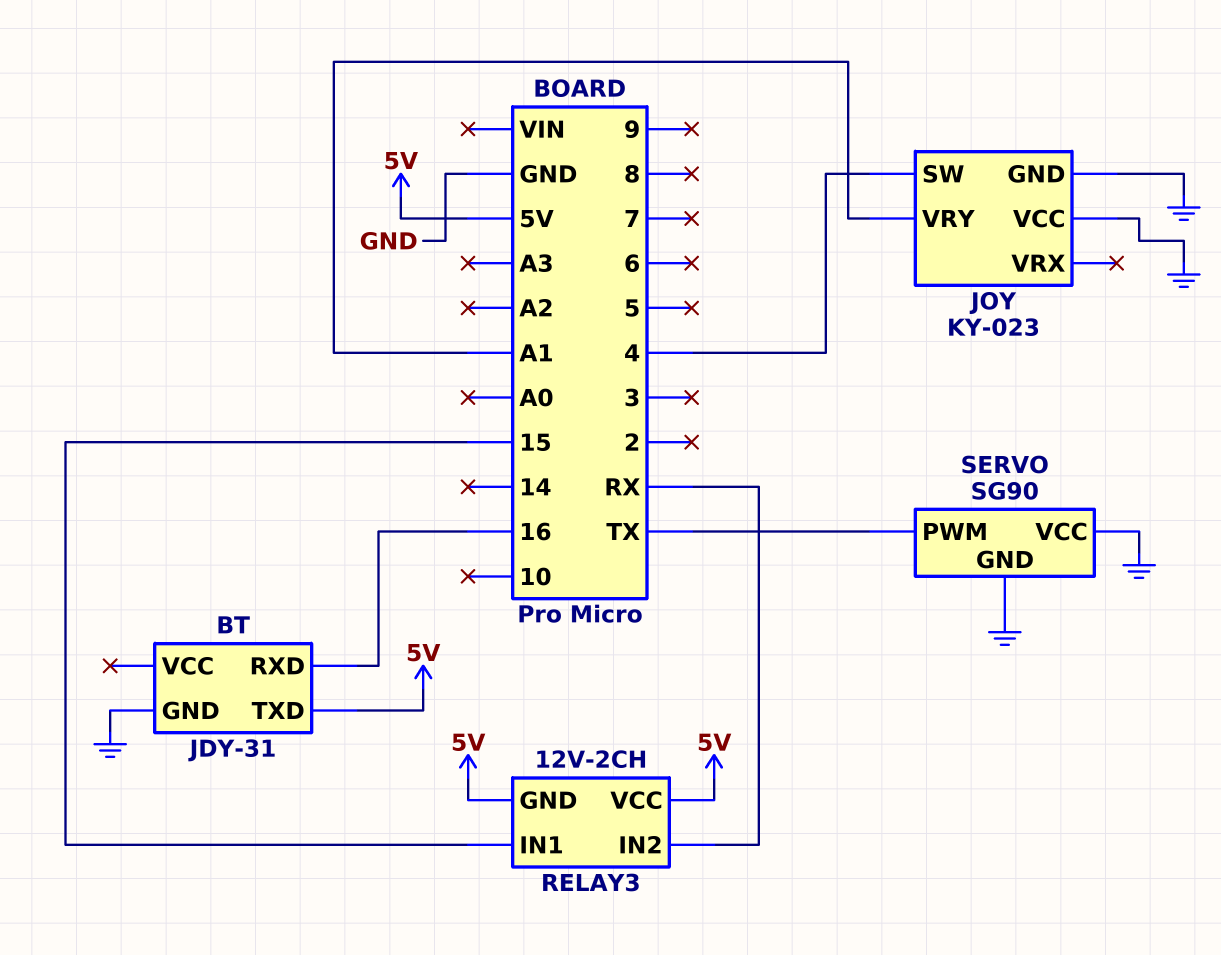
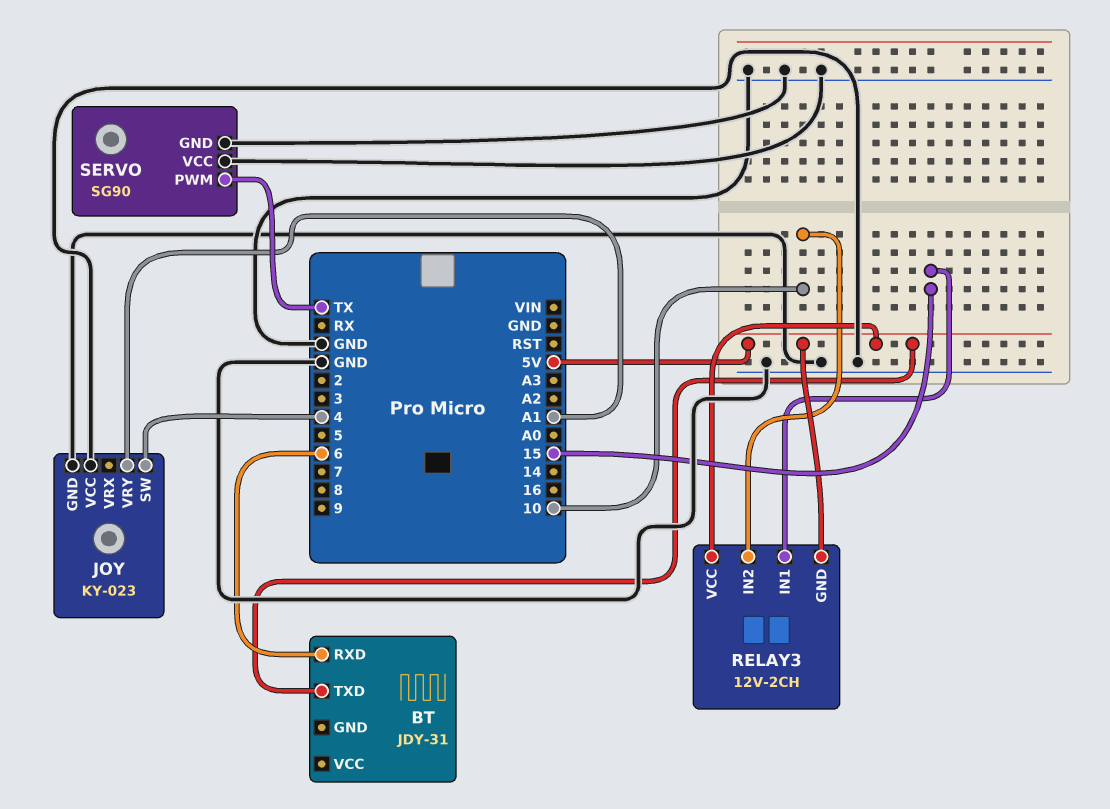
BT pin GND: GND -> none
BT pin RXD: 16 -> 6
RELAY3 pin IN2: RX -> 10

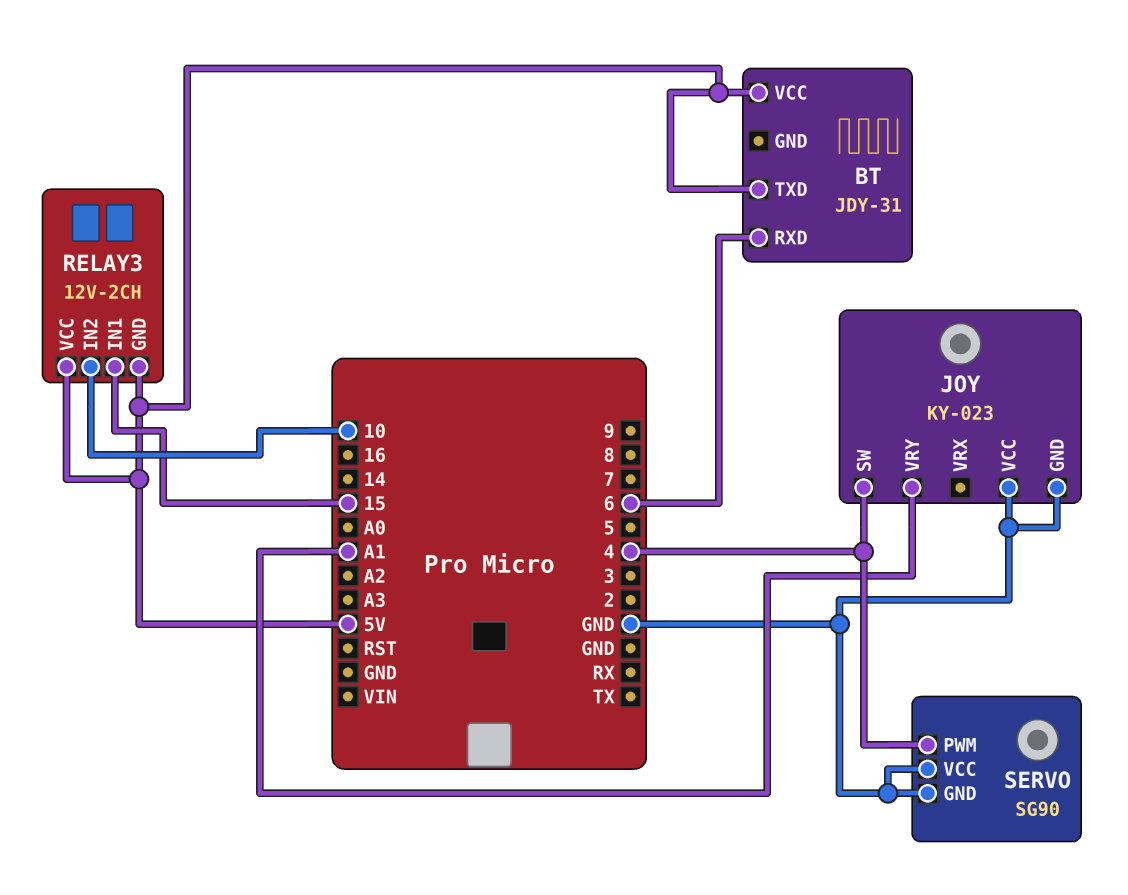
BT pin VCC: none -> 5V
SERVO pin PWM: TX -> 4

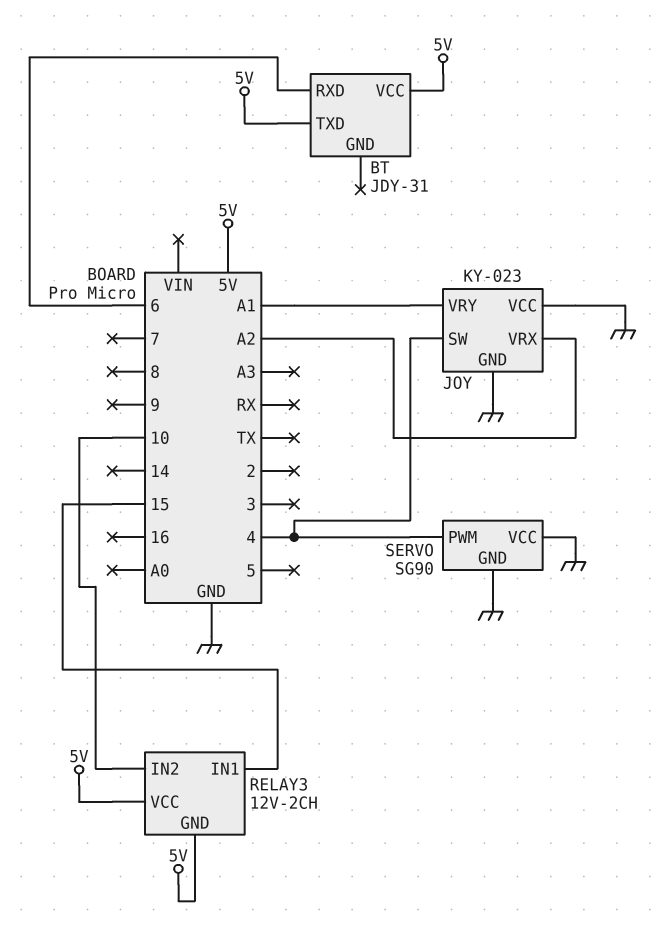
JOY pin VRX: none -> A2

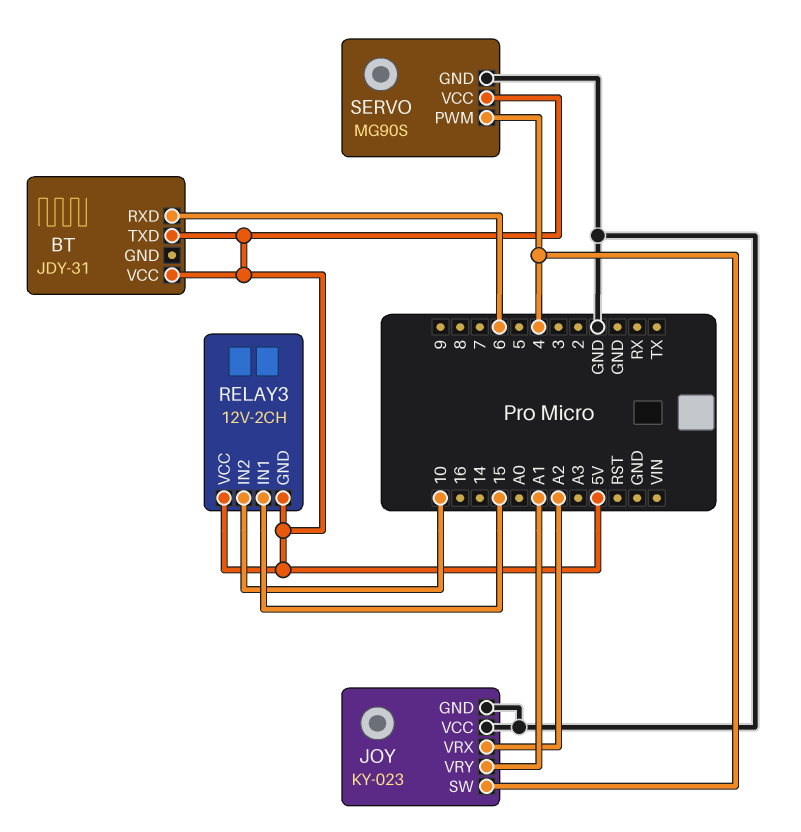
SERVO: SG90 -> MG90S
SERVO pin VCC: GND -> 5V

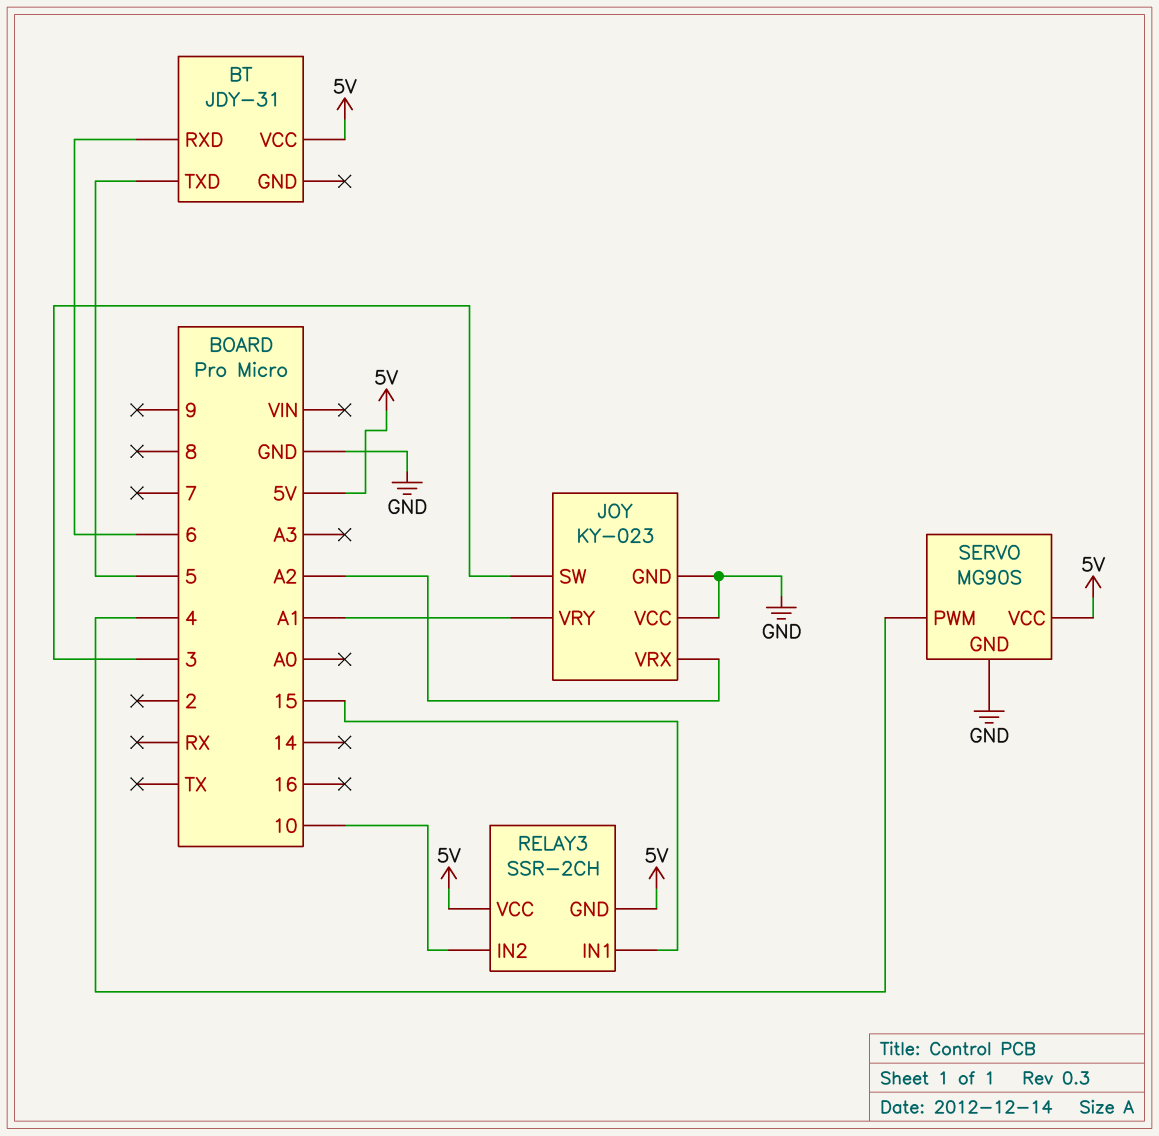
BT pin TXD: 5V -> 5
JOY pin SW: 4 -> 3
RELAY3: 12V-2CH -> SSR-2CH

